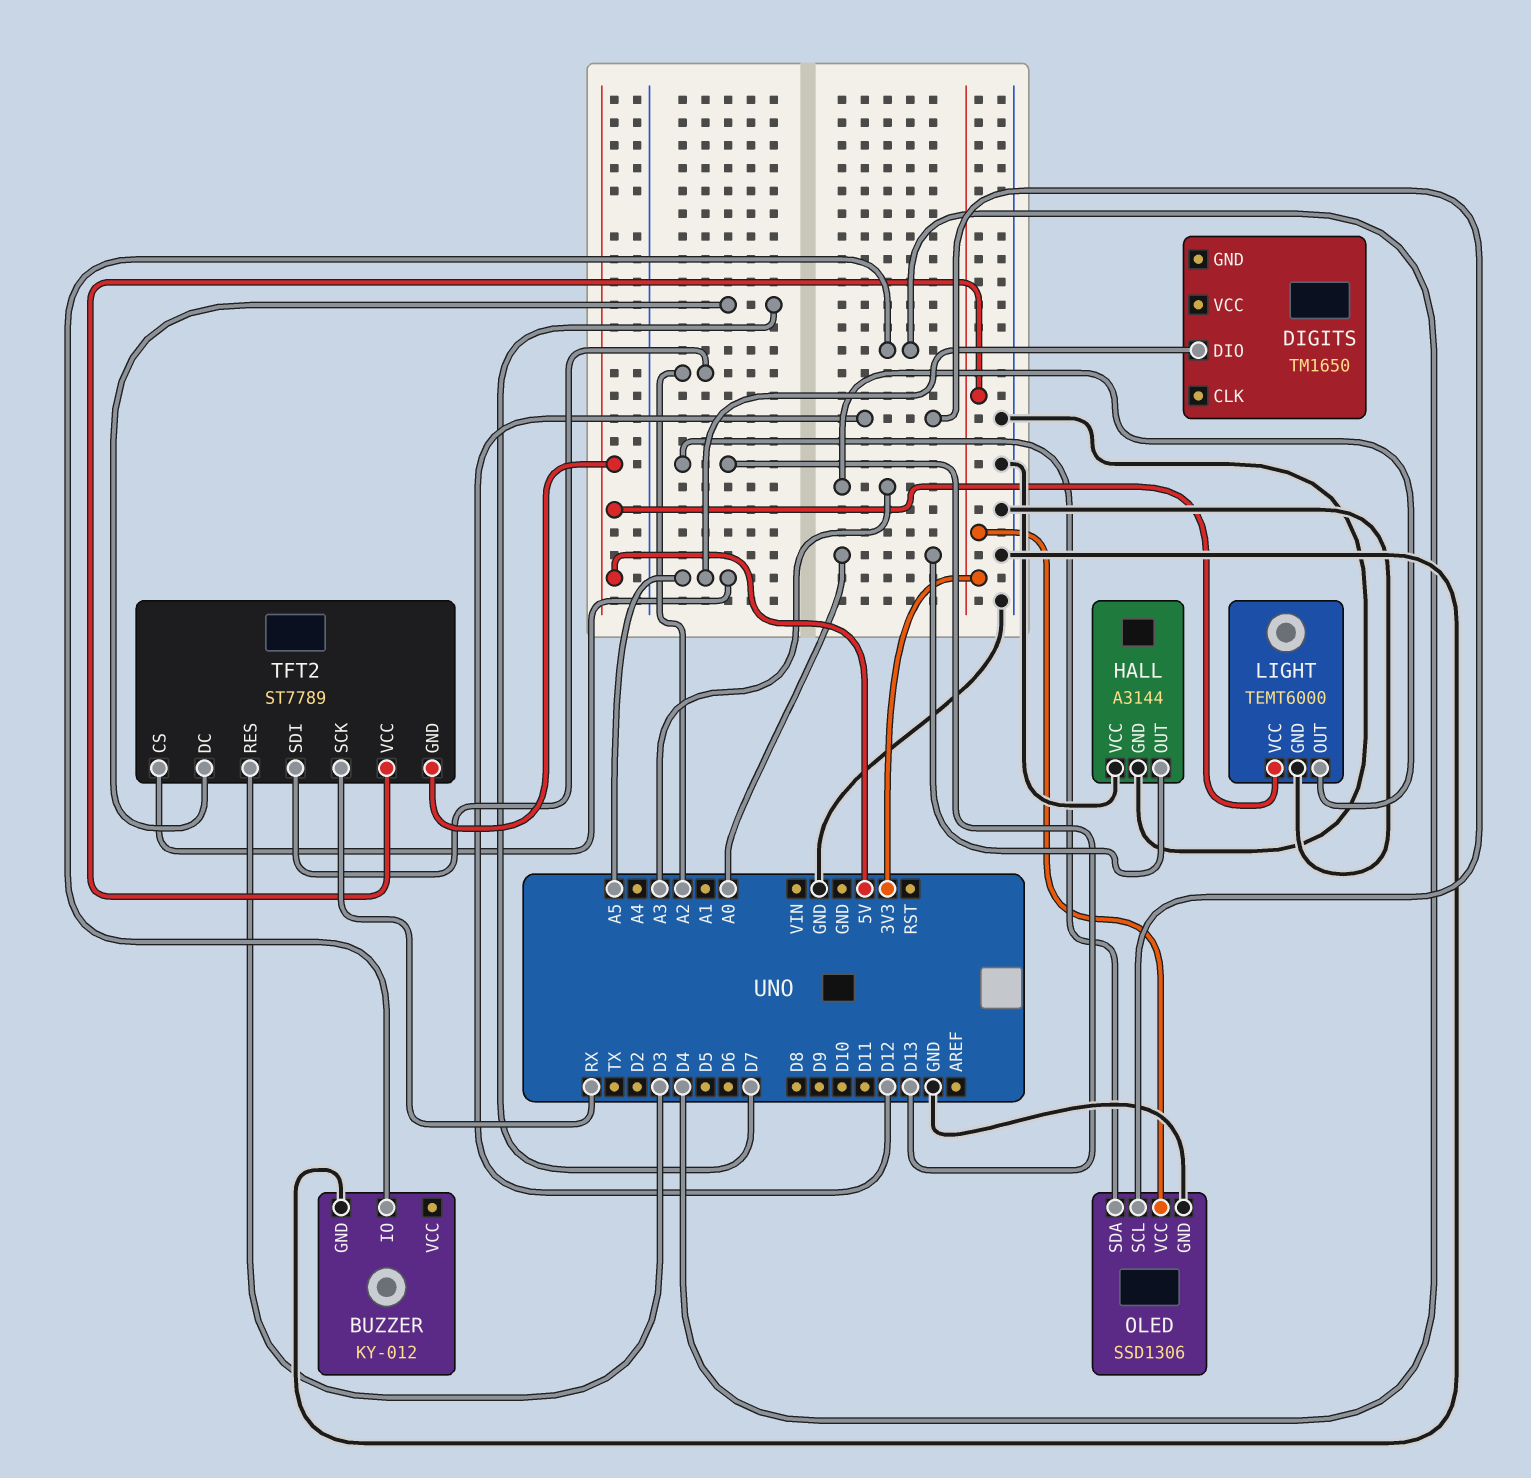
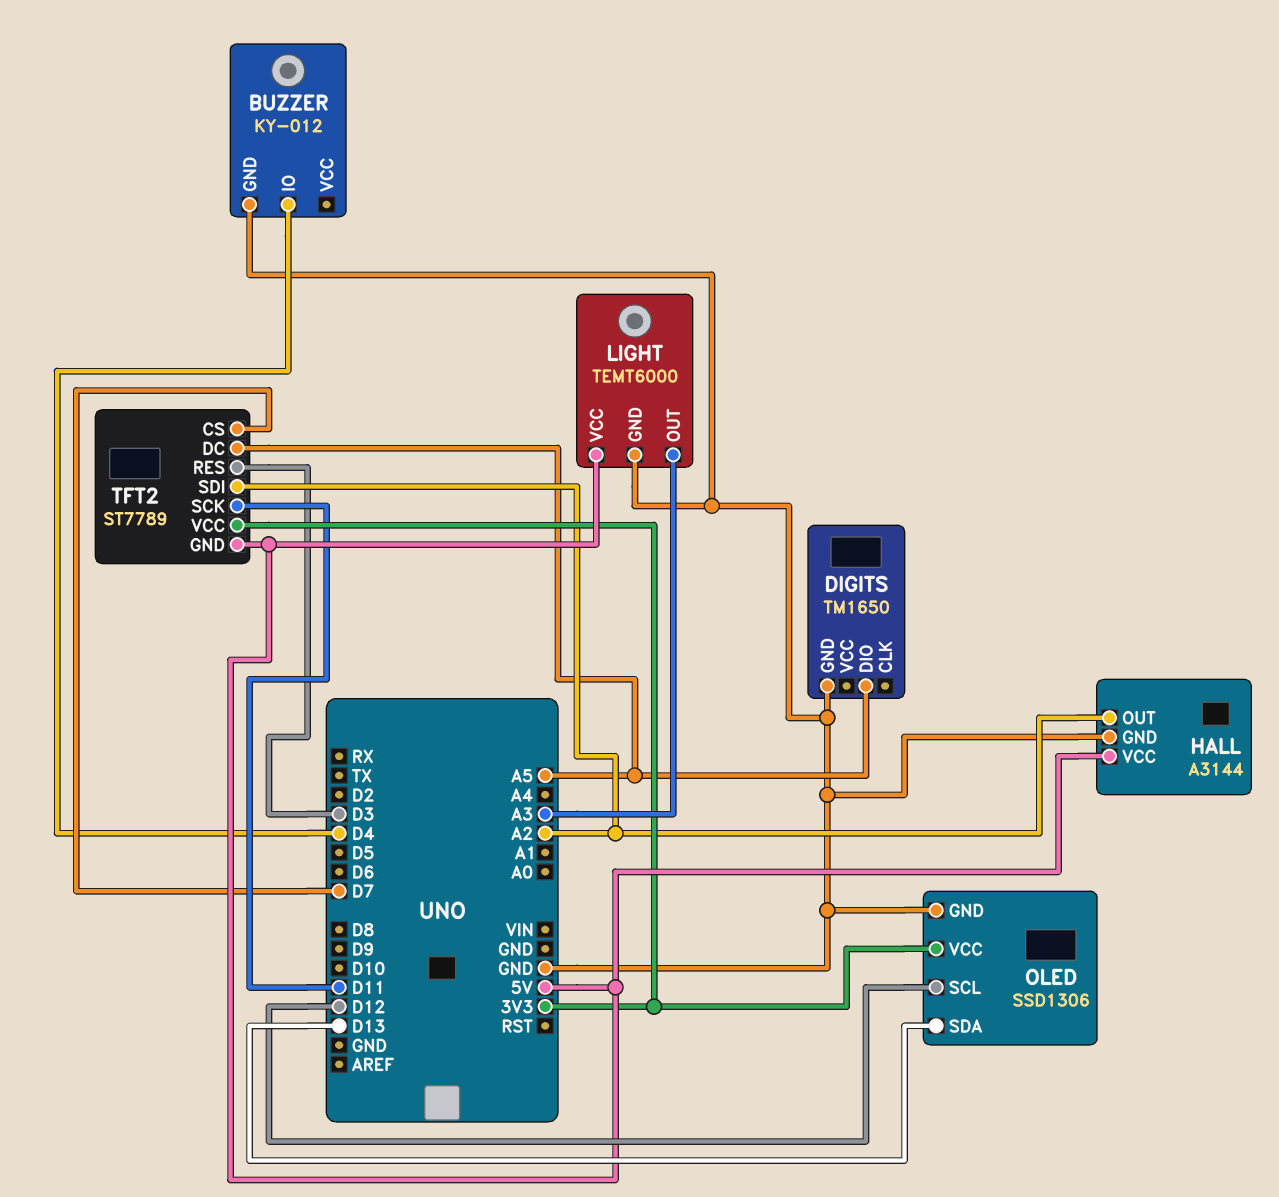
DIGITS pin GND: none -> GND
HALL pin OUT: A0 -> A2
HALL pin VCC: GND -> 5V
TFT2 pin CS: A5 -> D7
TFT2 pin DC: D7 -> A5
TFT2 pin SCK: RX -> D11

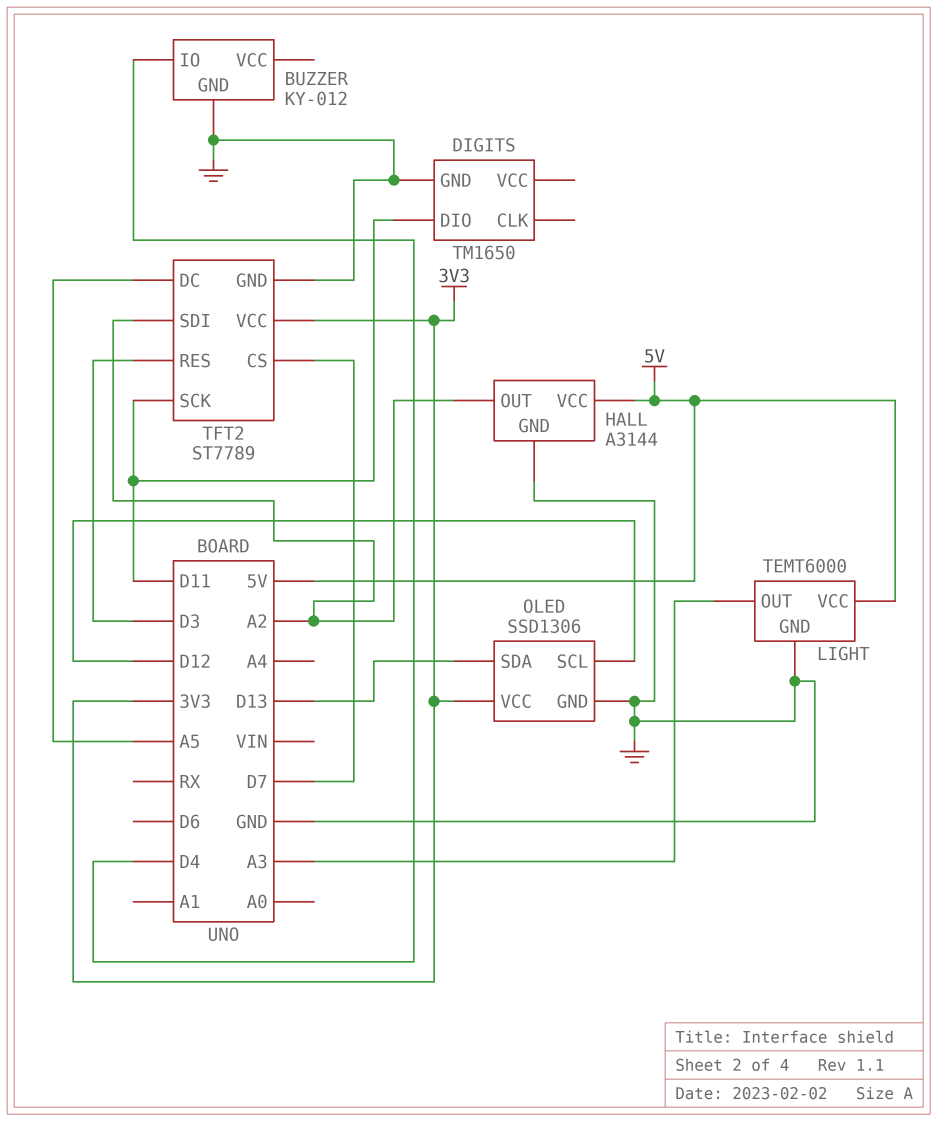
DIGITS pin DIO: A5 -> D11
TFT2 pin GND: 5V -> GND

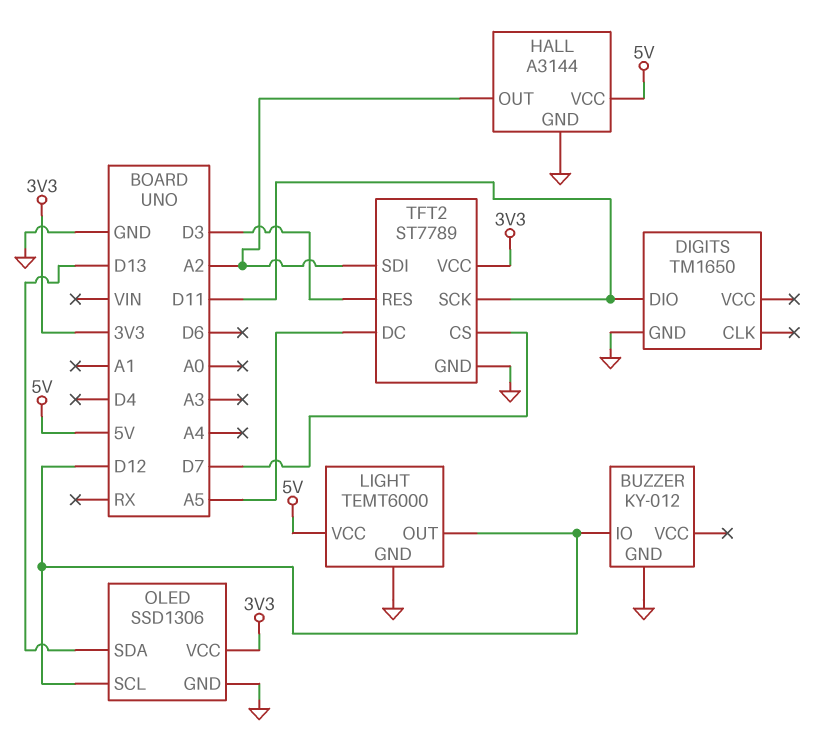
BUZZER pin IO: D4 -> D12
LIGHT pin OUT: A3 -> D12

